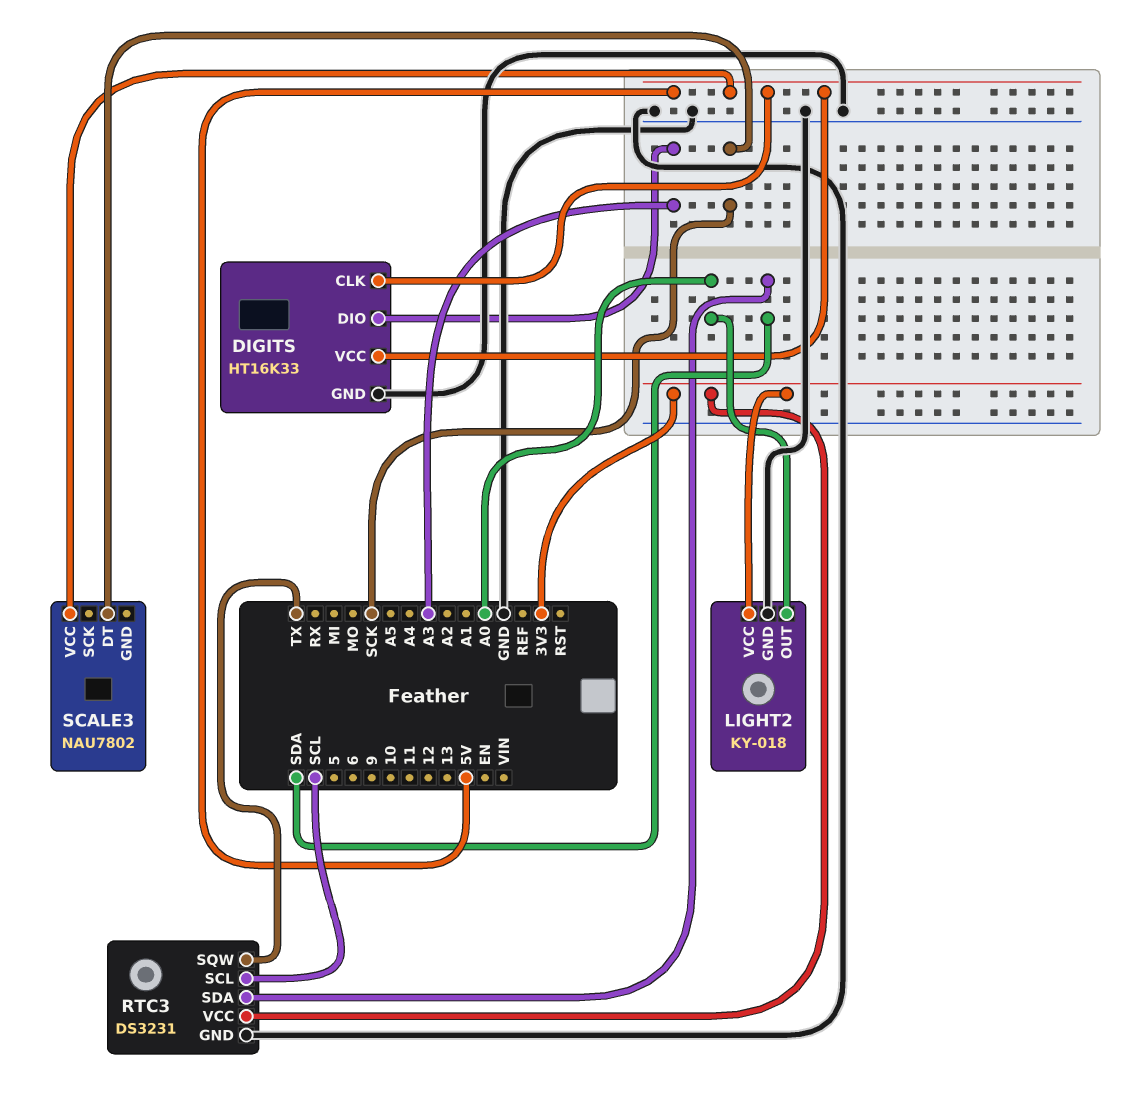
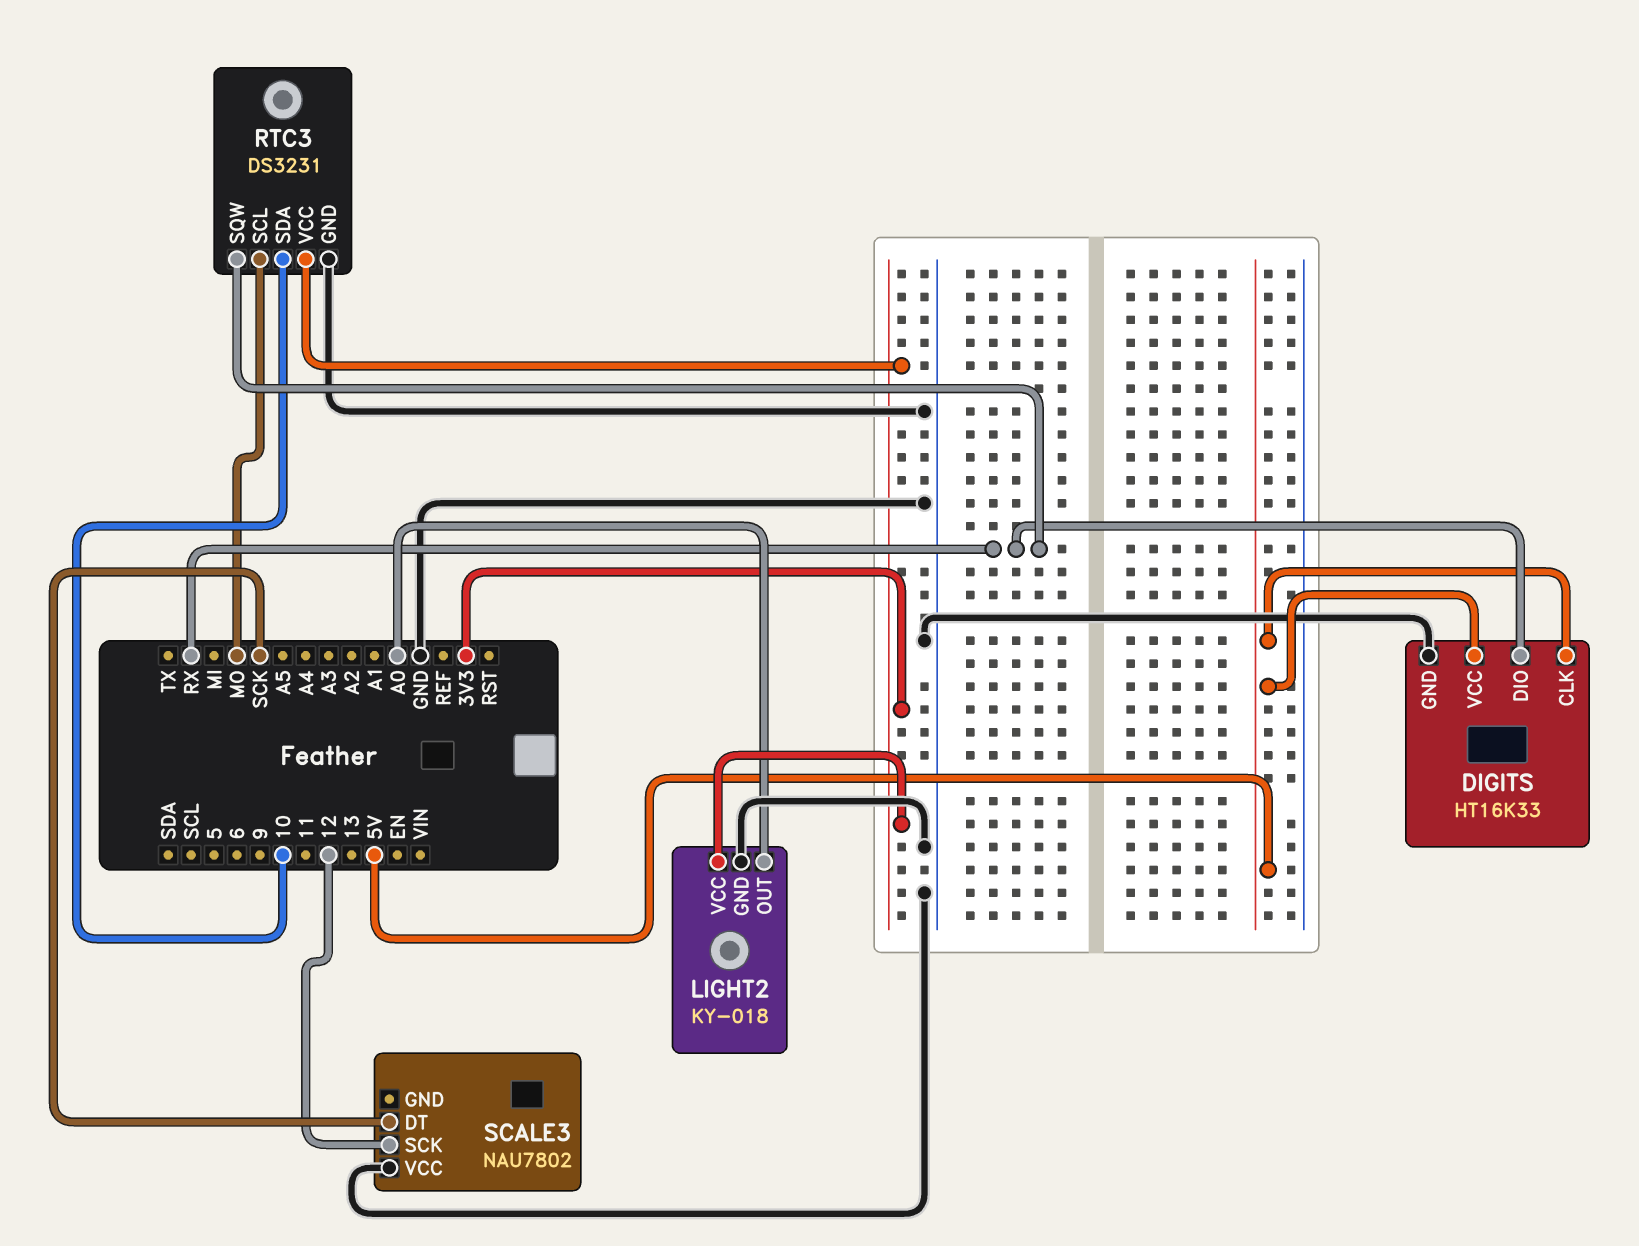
DIGITS pin DIO: A3 -> RX
RTC3 pin SCL: SCL -> MO
RTC3 pin SDA: SDA -> 10
RTC3 pin SQW: TX -> RX
SCALE3 pin SCK: none -> 12
SCALE3 pin VCC: 5V -> GND

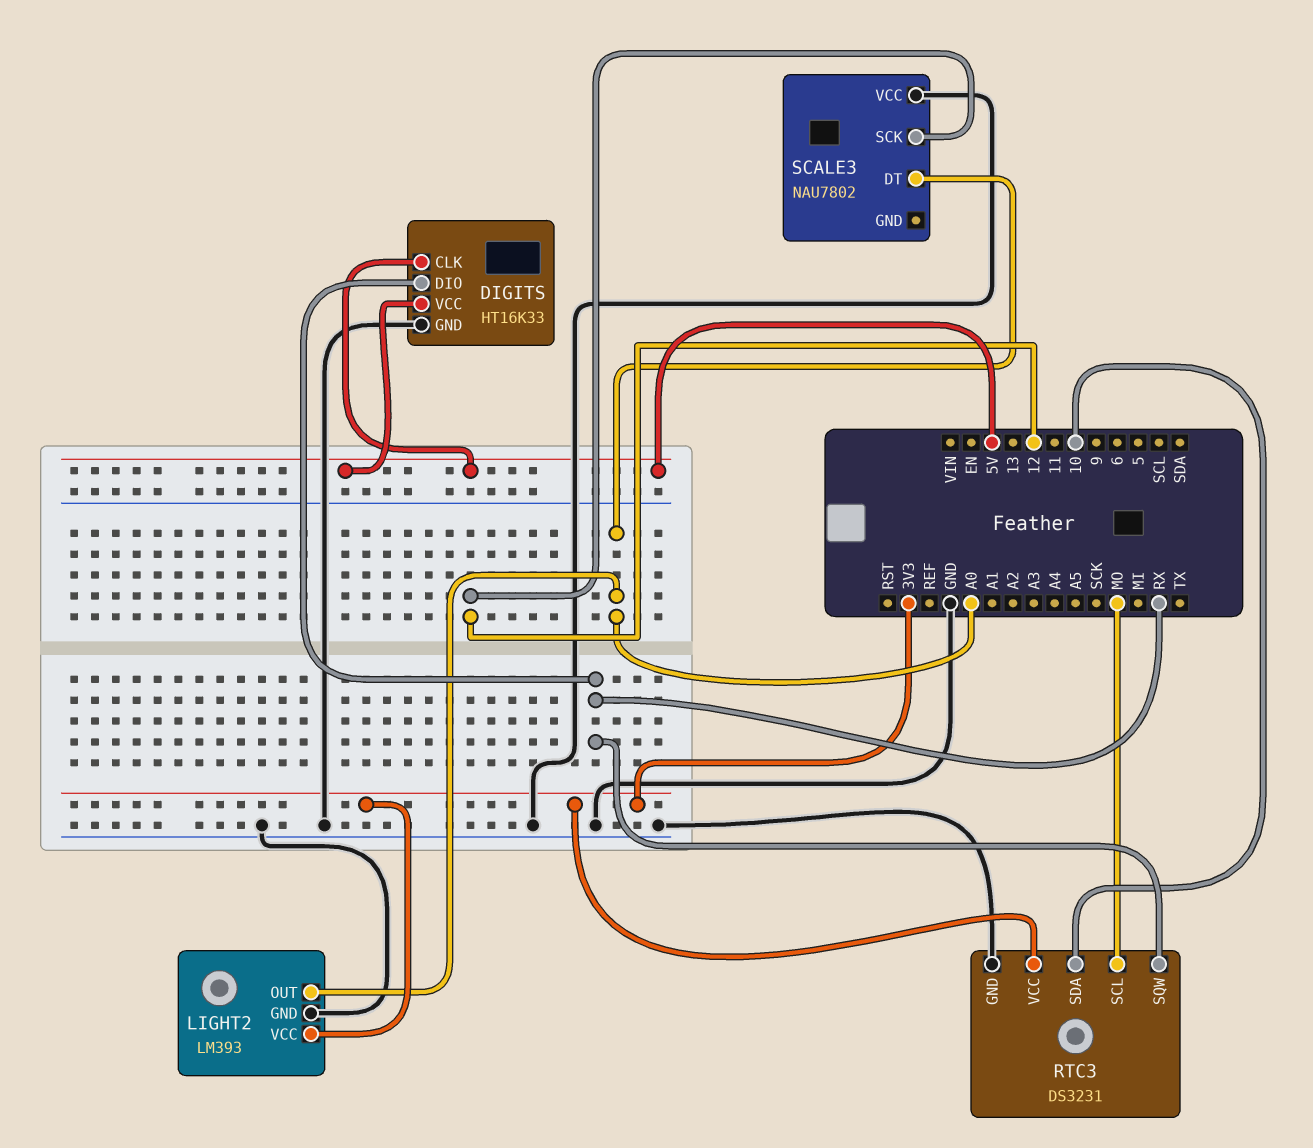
LIGHT2: KY-018 -> LM393
SCALE3 pin DT: SCK -> A0

